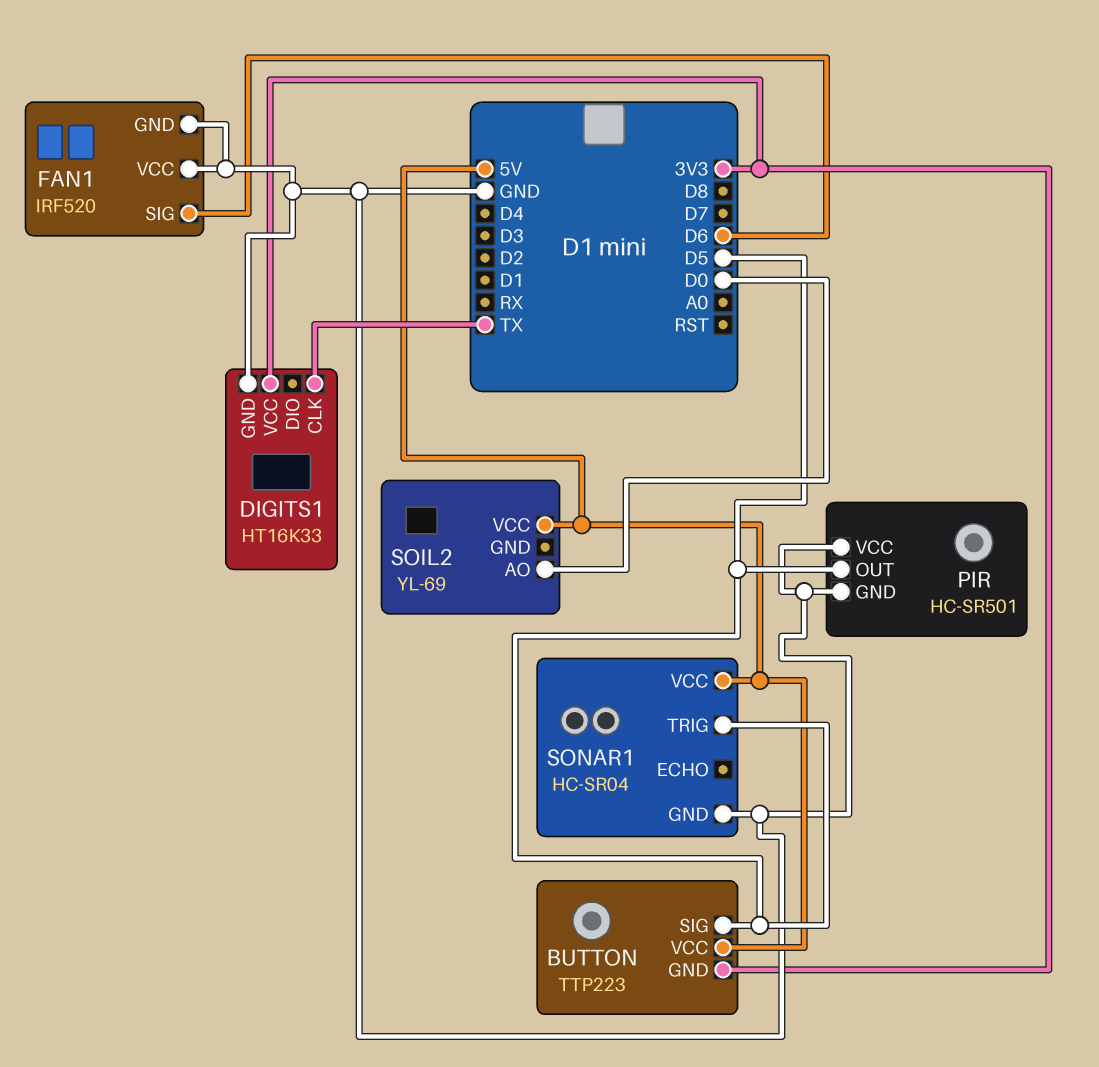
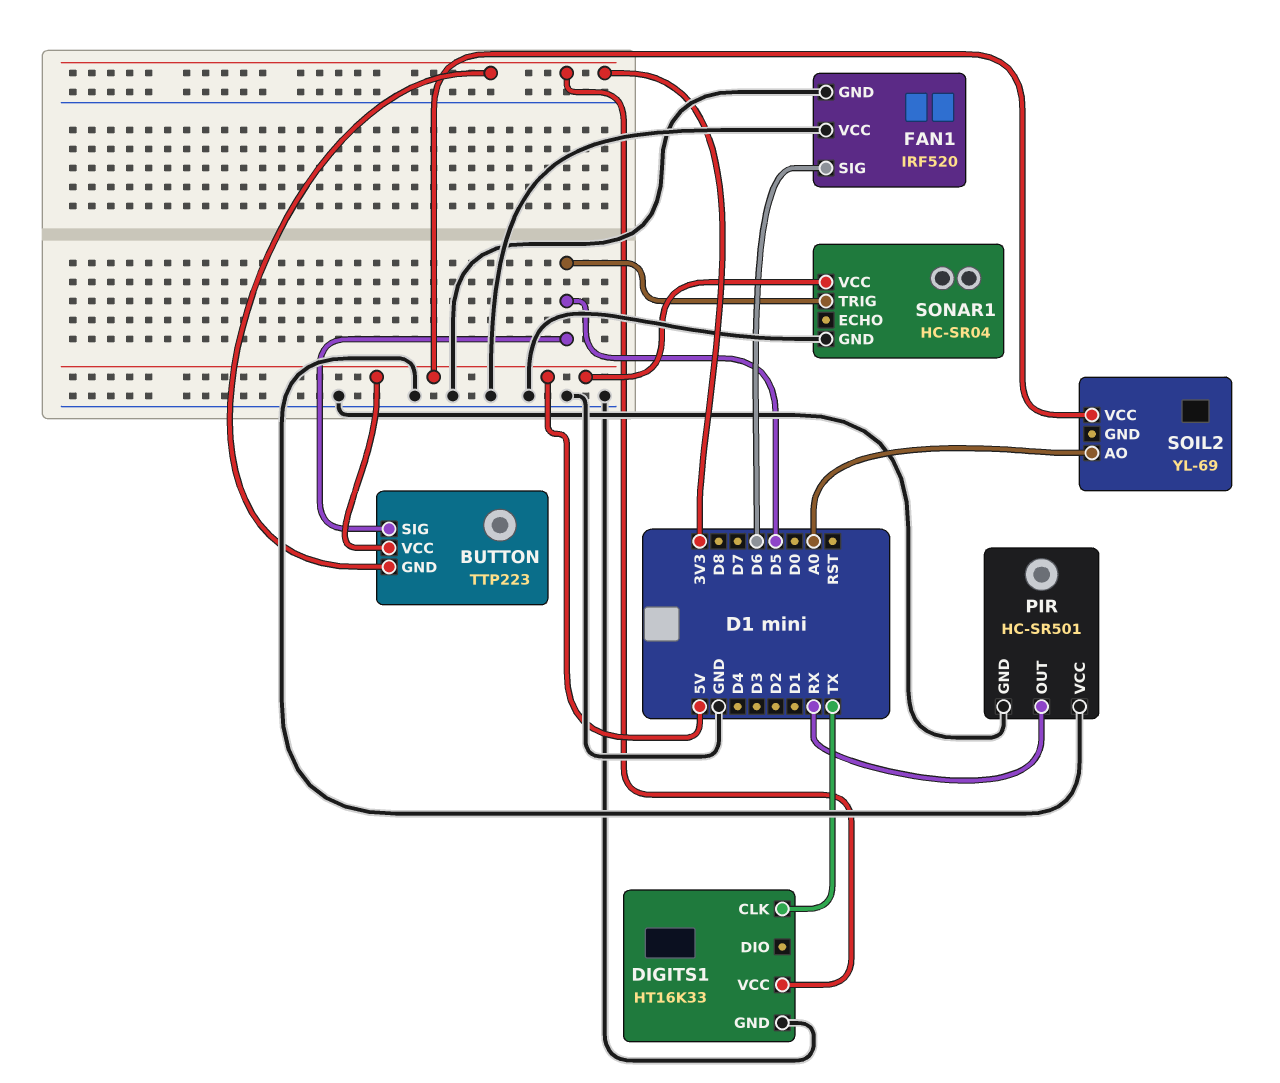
PIR pin OUT: D5 -> RX
SOIL2 pin AO: D0 -> A0

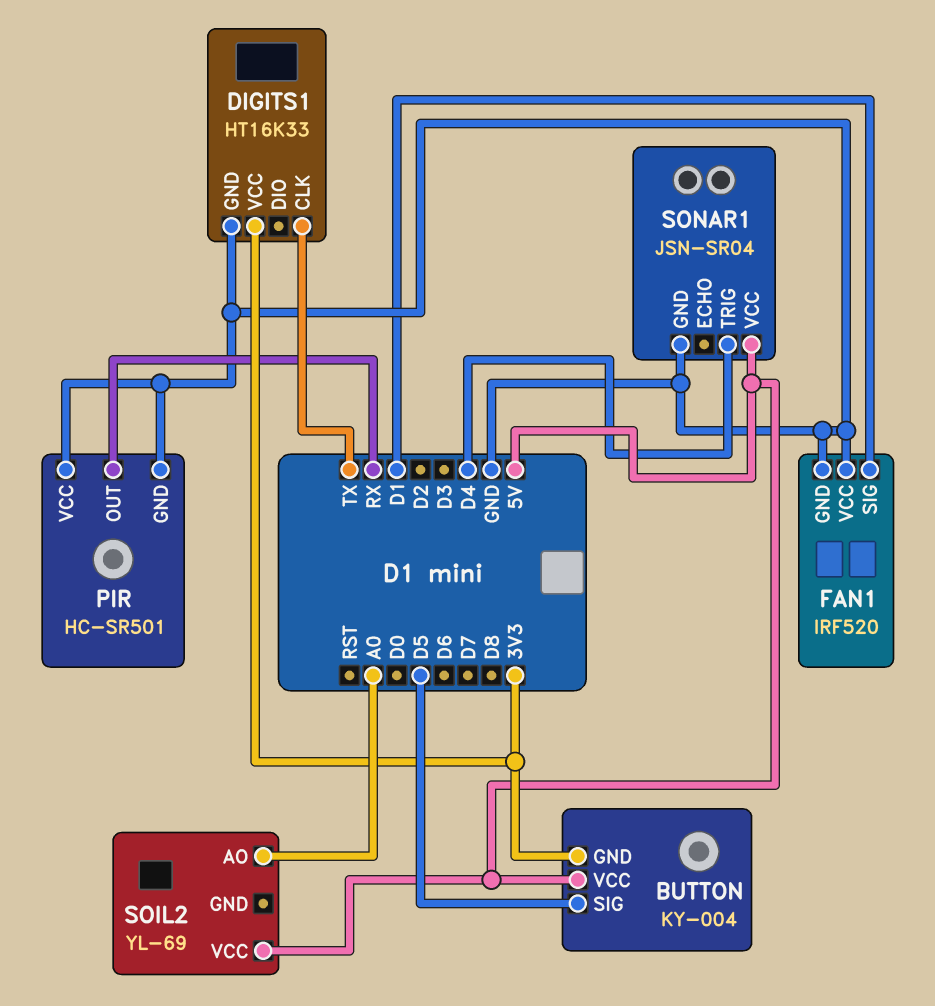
BUTTON: TTP223 -> KY-004
FAN1 pin SIG: D6 -> D1
SONAR1: HC-SR04 -> JSN-SR04
SONAR1 pin TRIG: D5 -> D4

